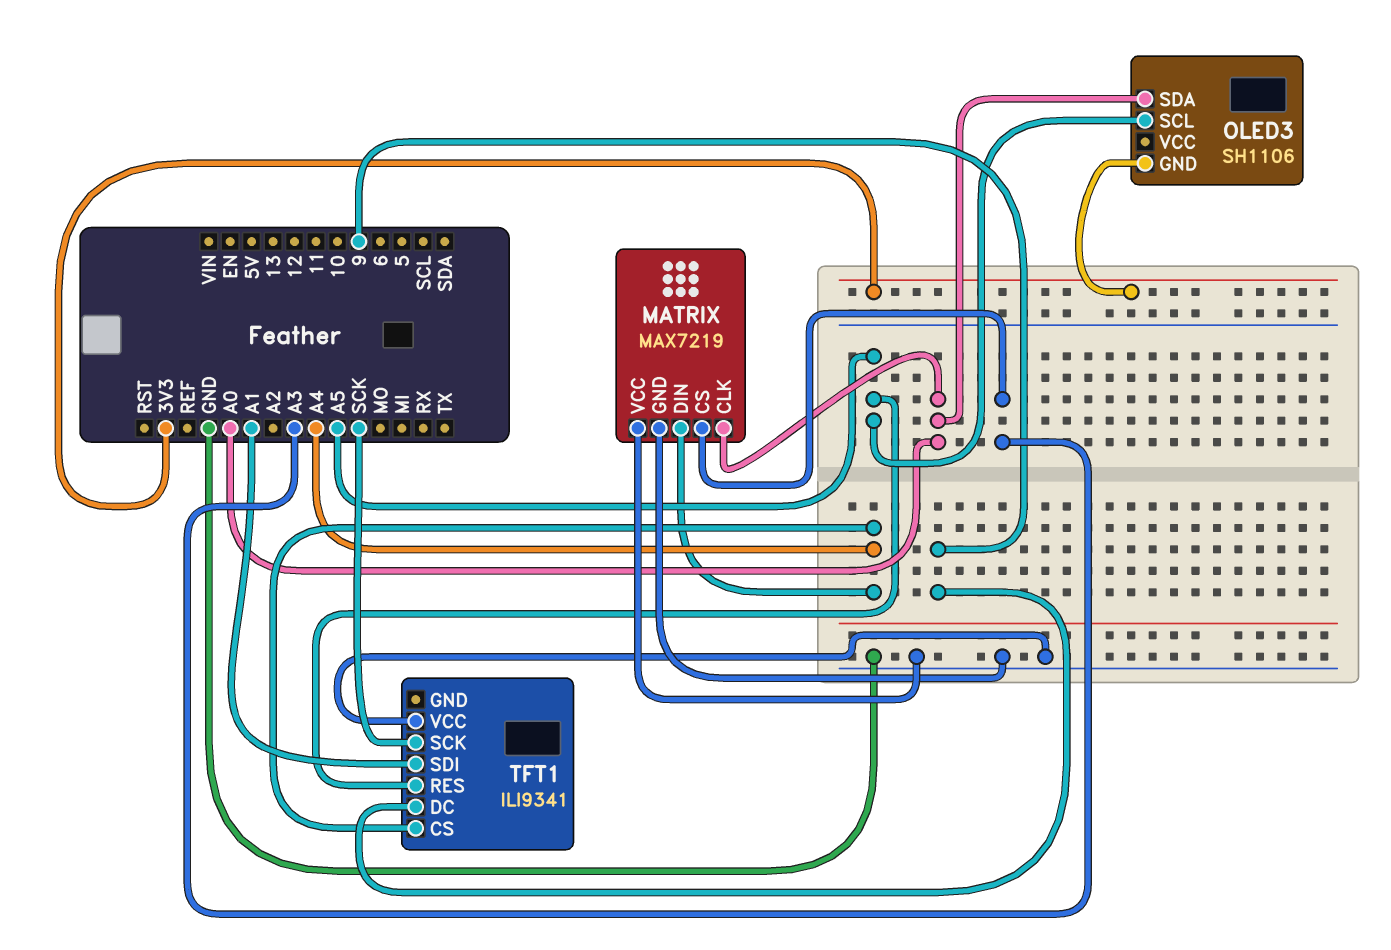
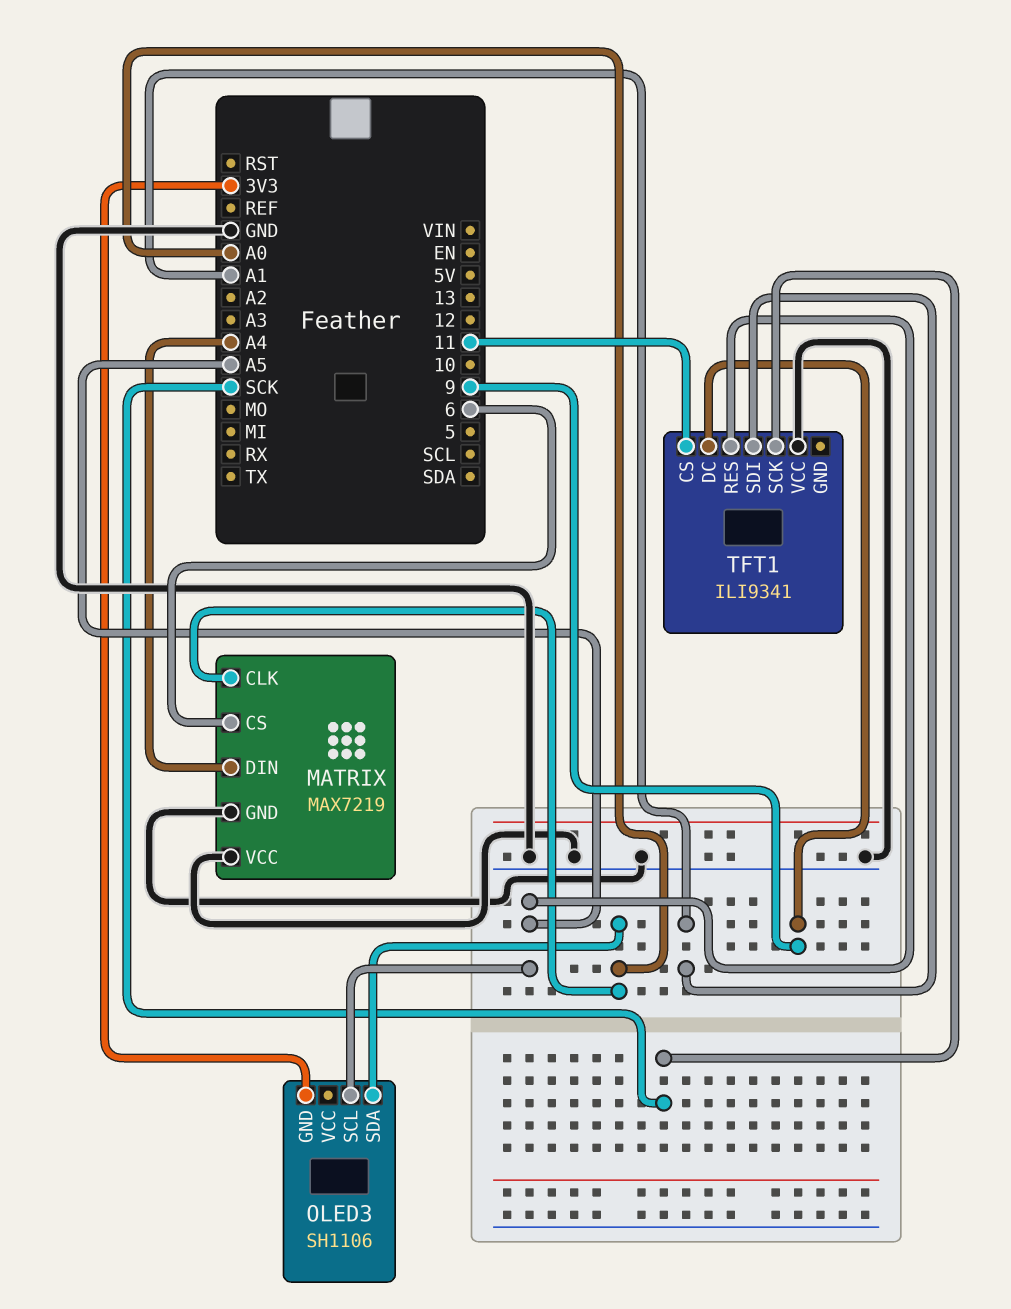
MATRIX pin CS: A3 -> 6
TFT1 pin CS: A4 -> 11

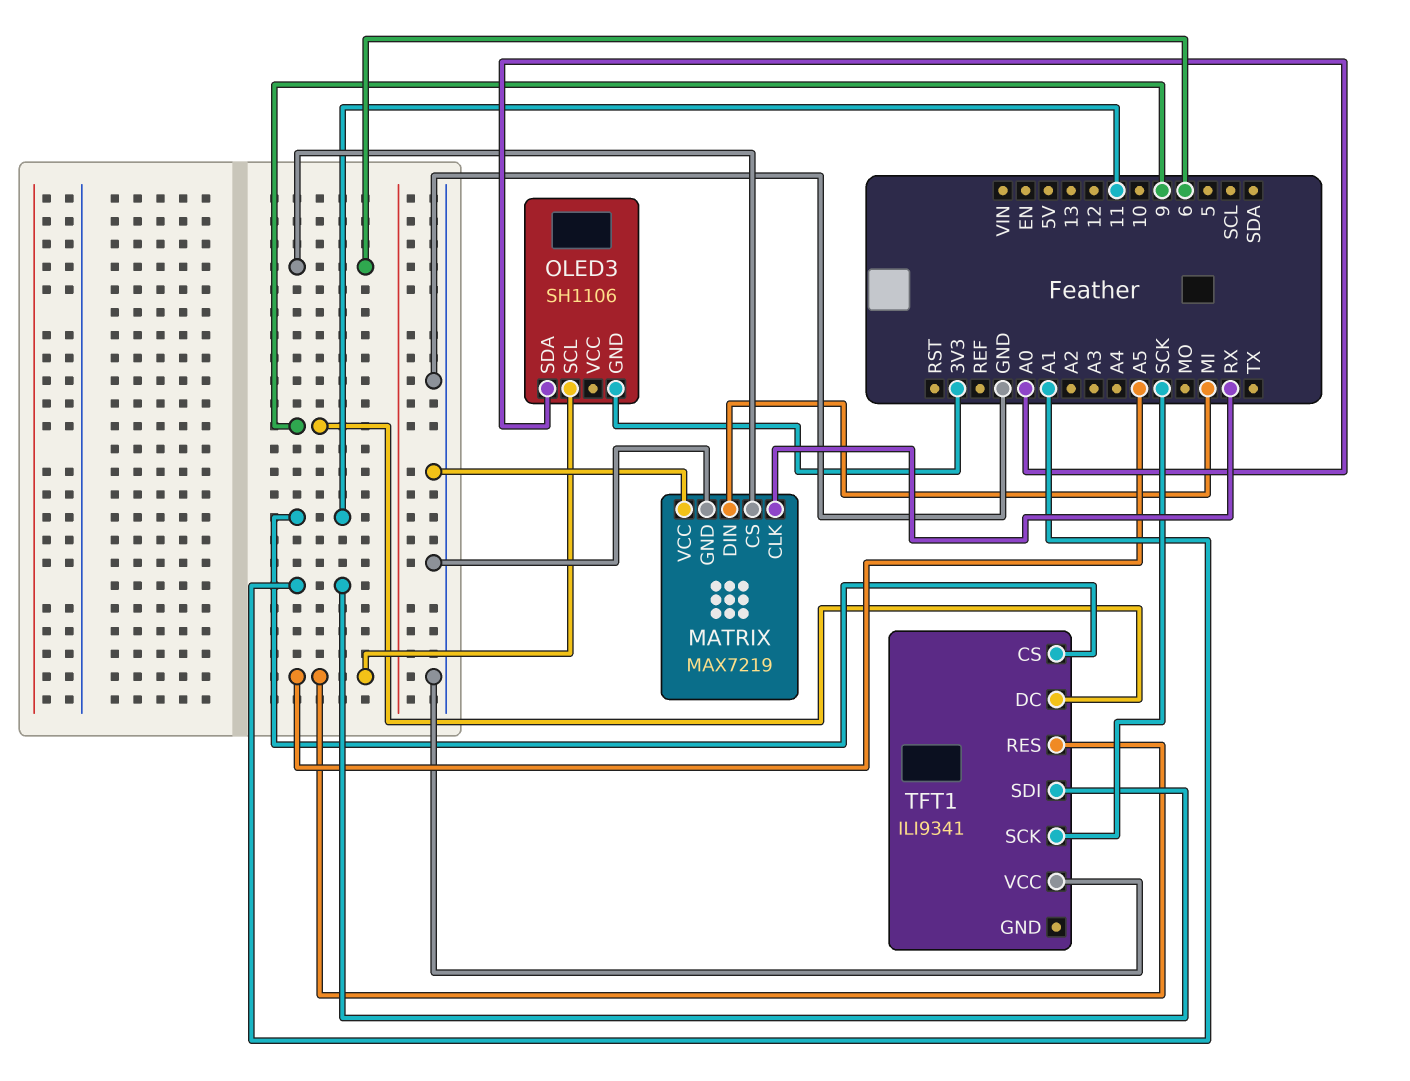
MATRIX pin CLK: A0 -> RX
MATRIX pin DIN: A4 -> MI

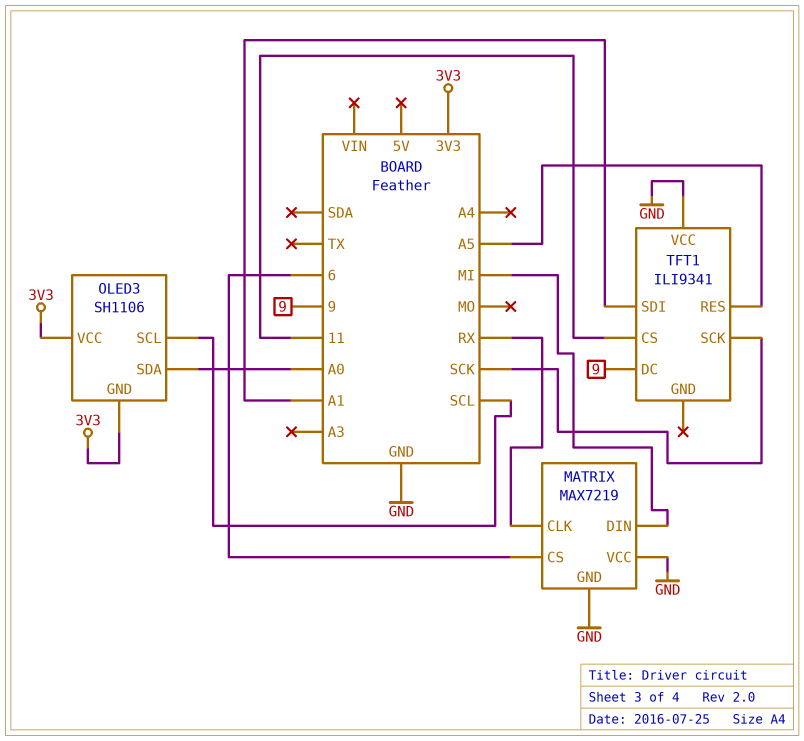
OLED3 pin SCL: A5 -> SCL
OLED3 pin VCC: none -> 3V3

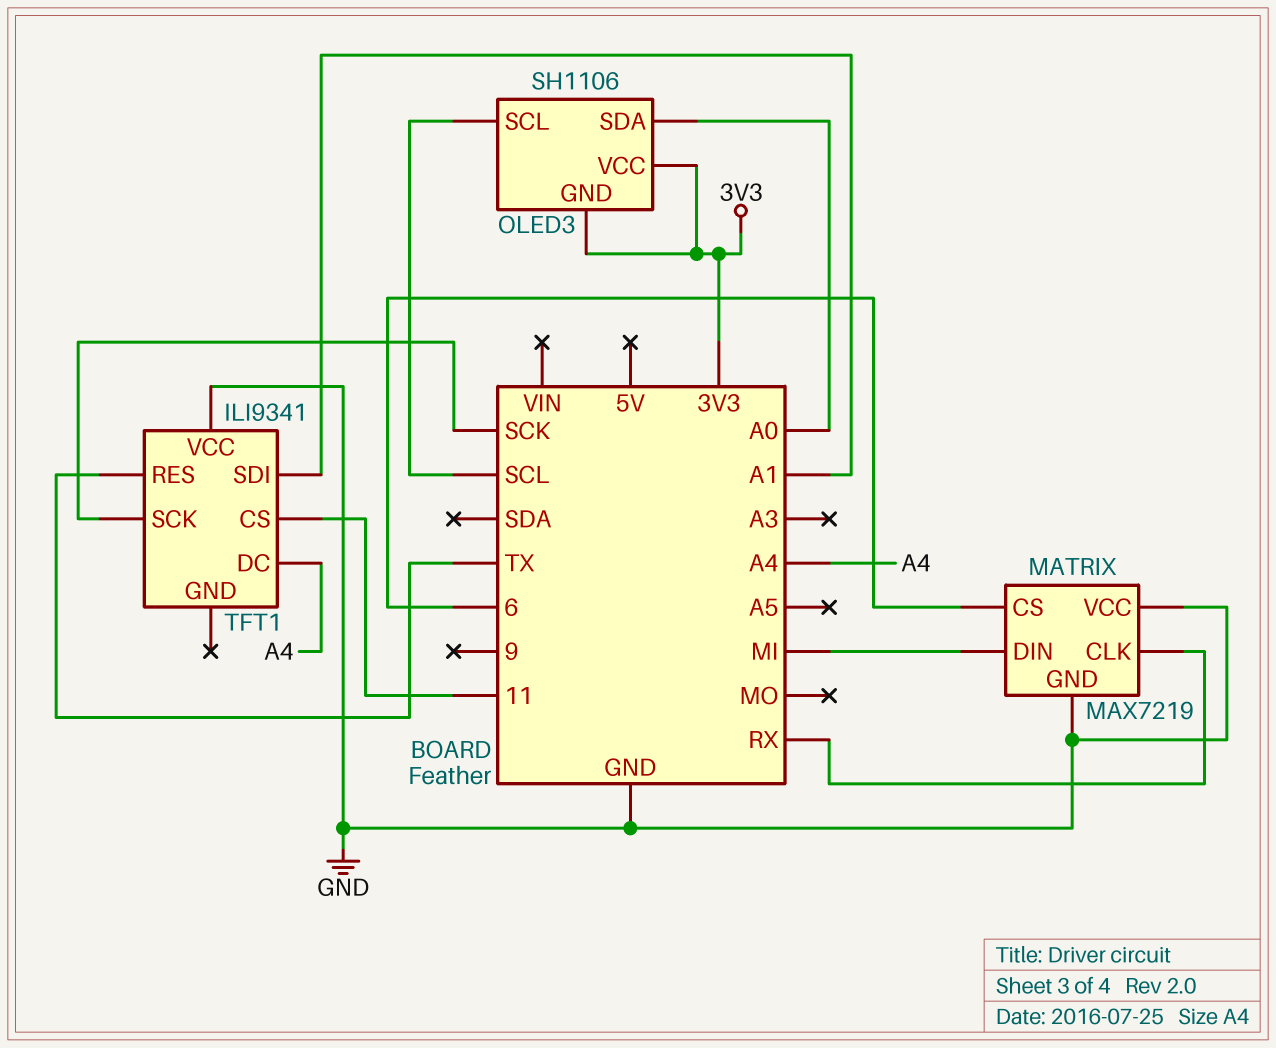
TFT1 pin DC: 9 -> A4
TFT1 pin RES: A5 -> TX

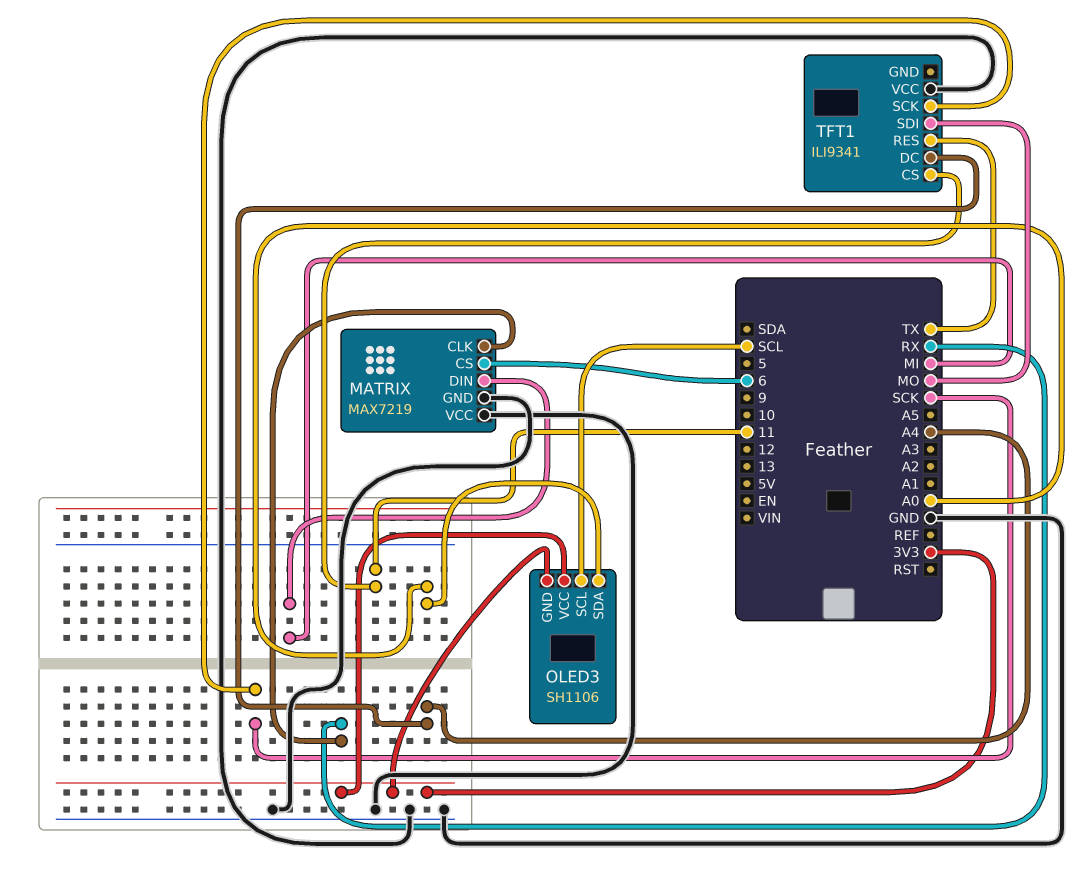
TFT1 pin SDI: A1 -> MO

